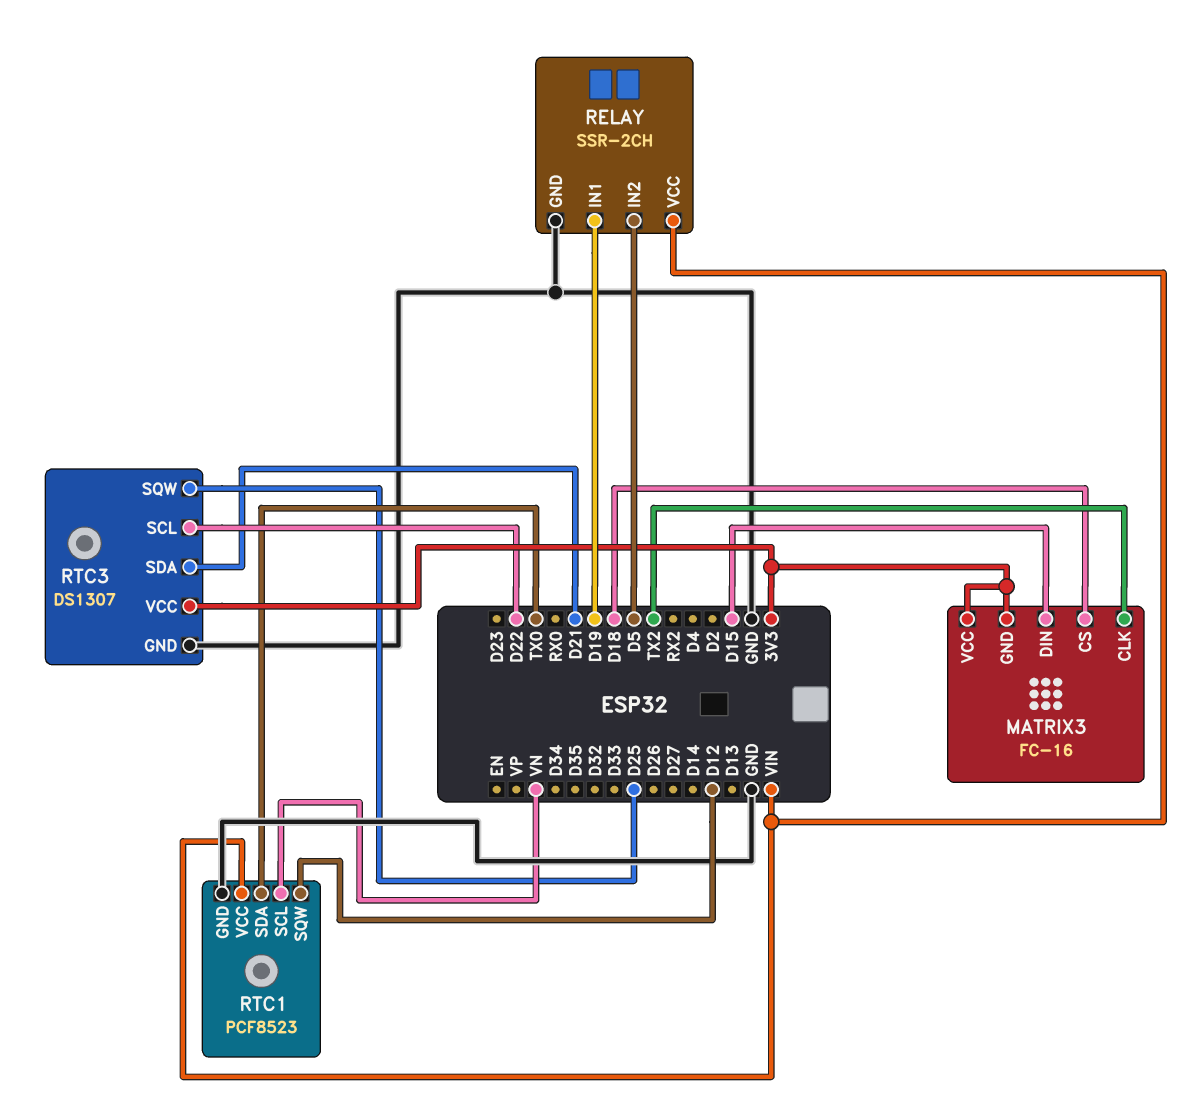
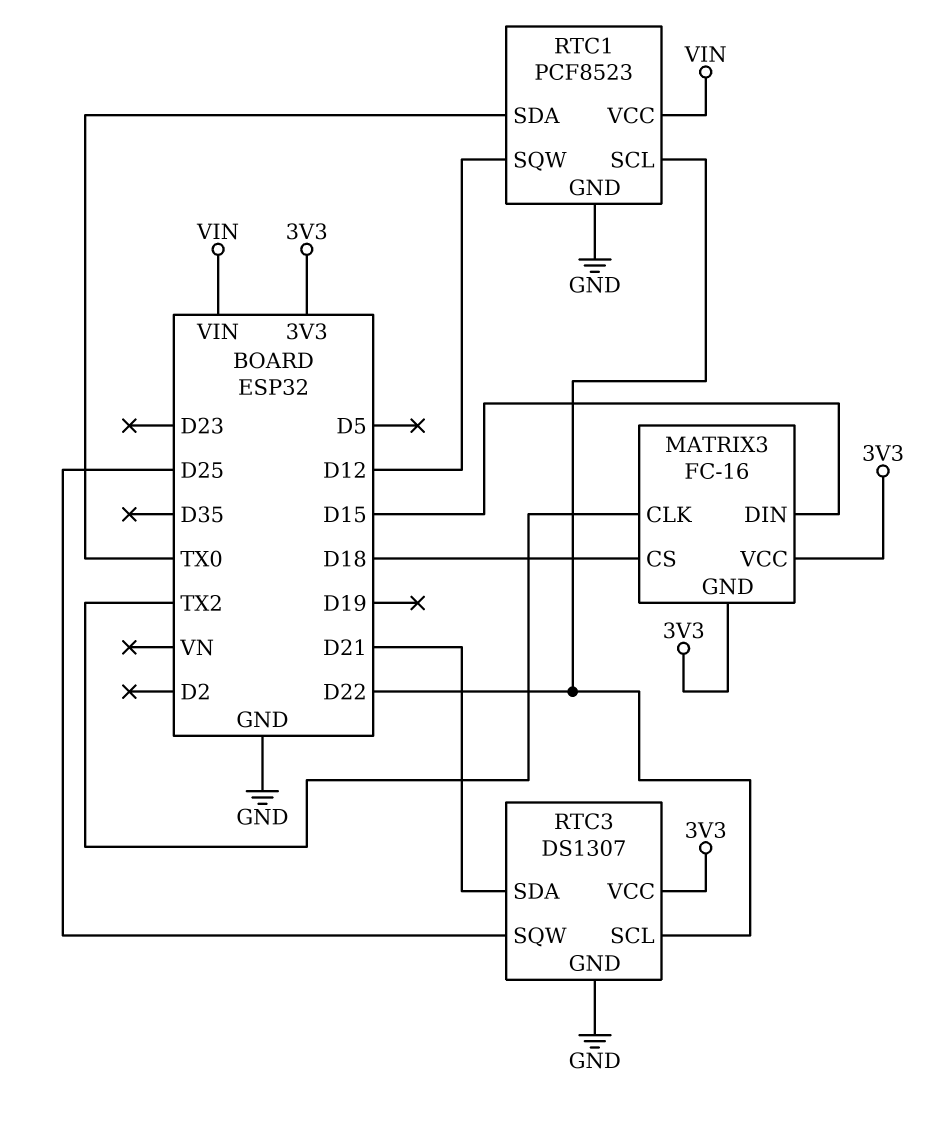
RELAY: SSR-2CH -> none
RELAY pin GND: GND -> none
RELAY pin IN1: D19 -> none
RELAY pin IN2: D5 -> none
RELAY pin VCC: VIN -> none
RTC1 pin SCL: VN -> D22

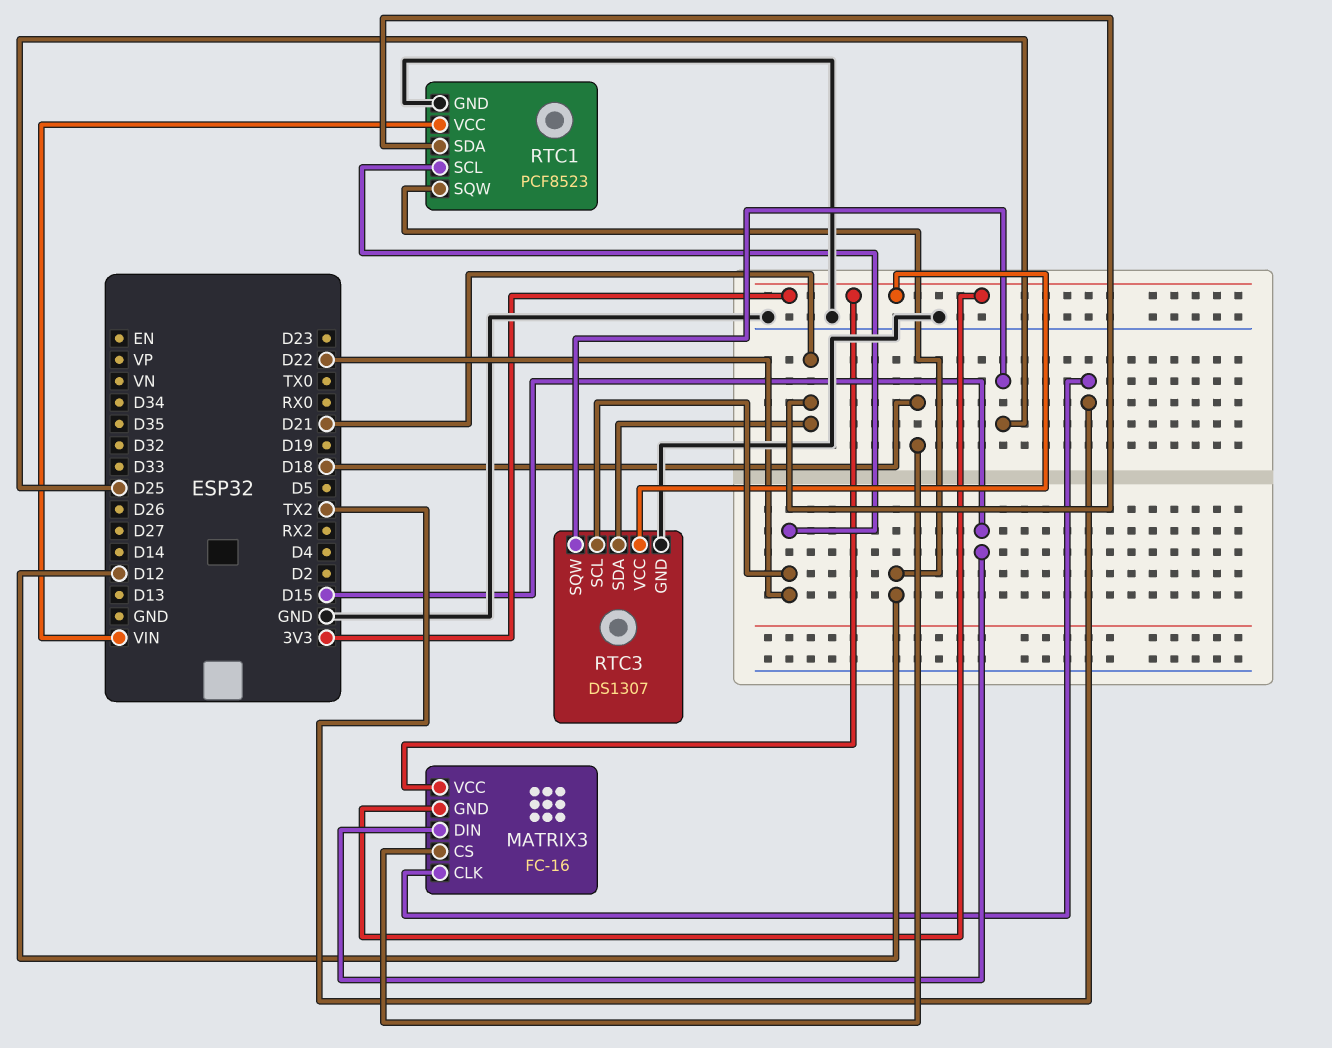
RTC1 pin SDA: TX0 -> D21

